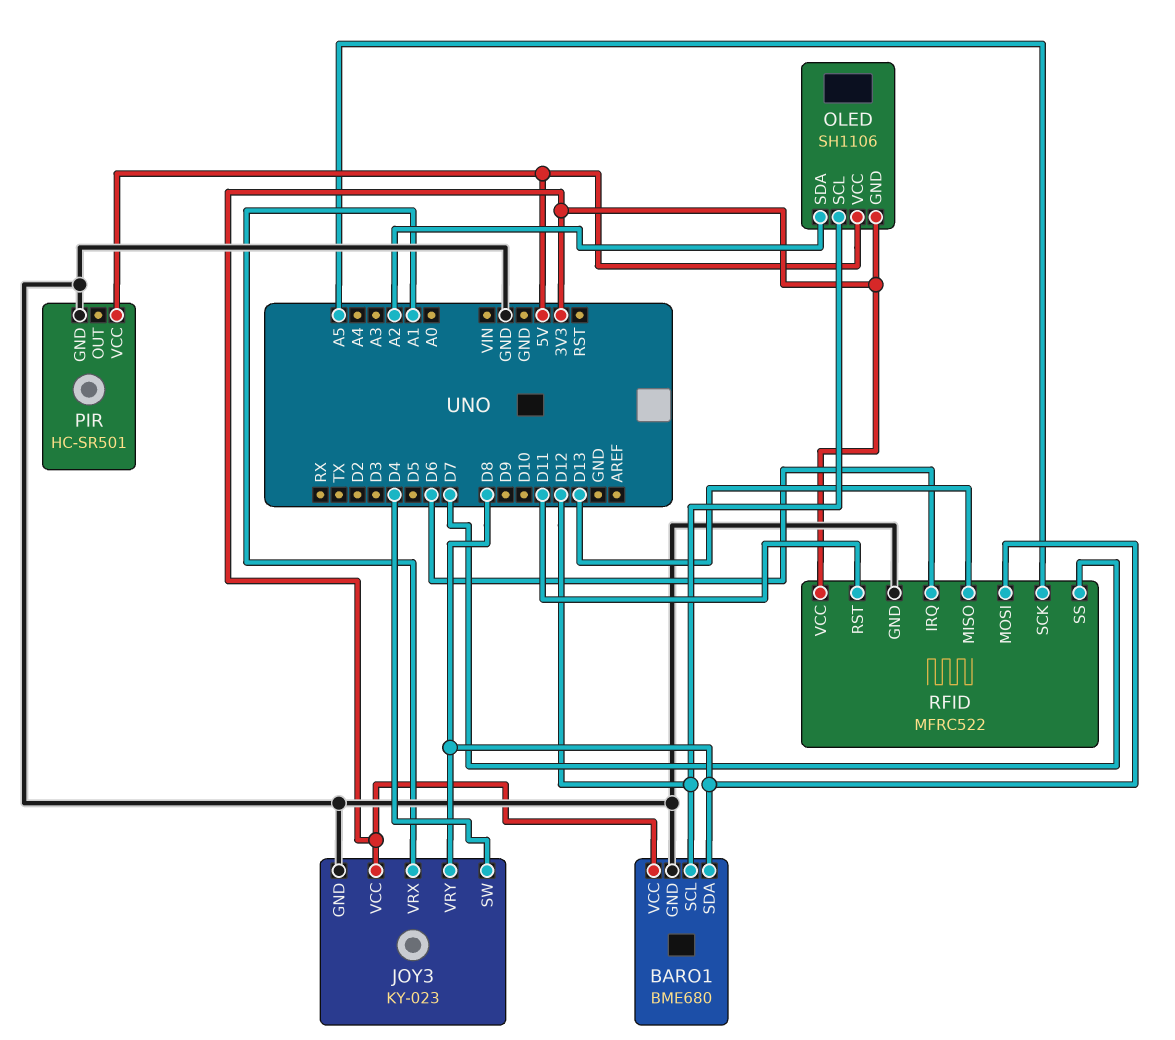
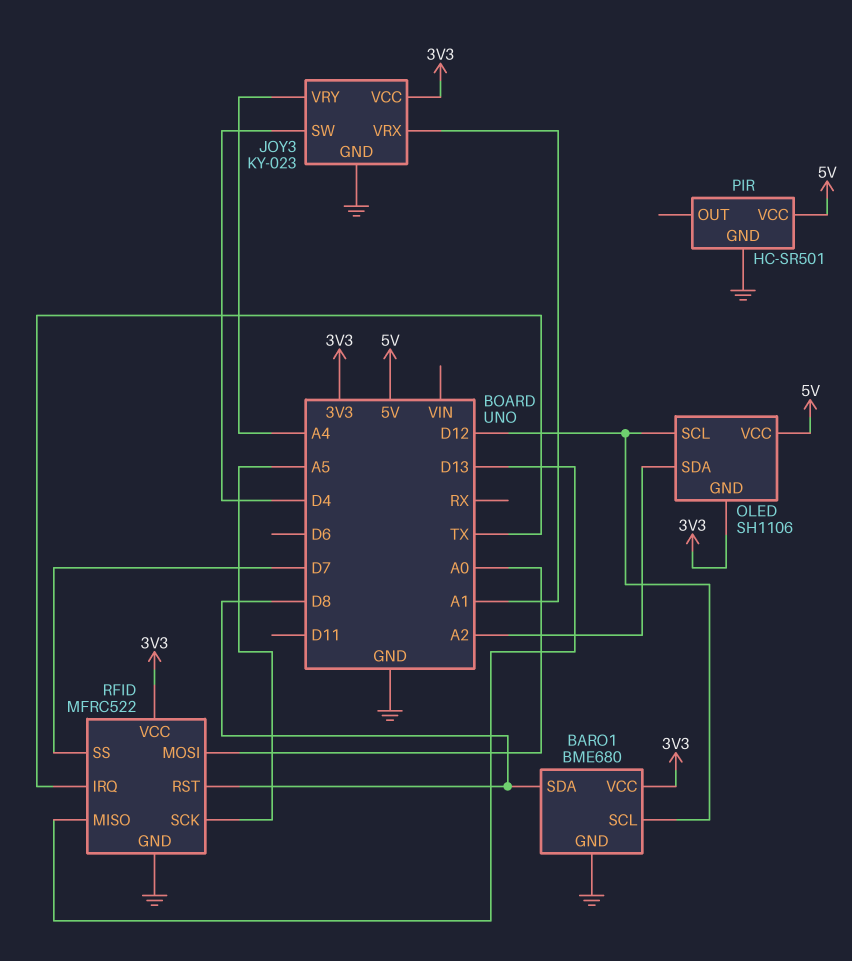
JOY3 pin VRY: D8 -> A4
RFID pin IRQ: D6 -> TX
RFID pin MOSI: D8 -> A0
RFID pin RST: D11 -> D8

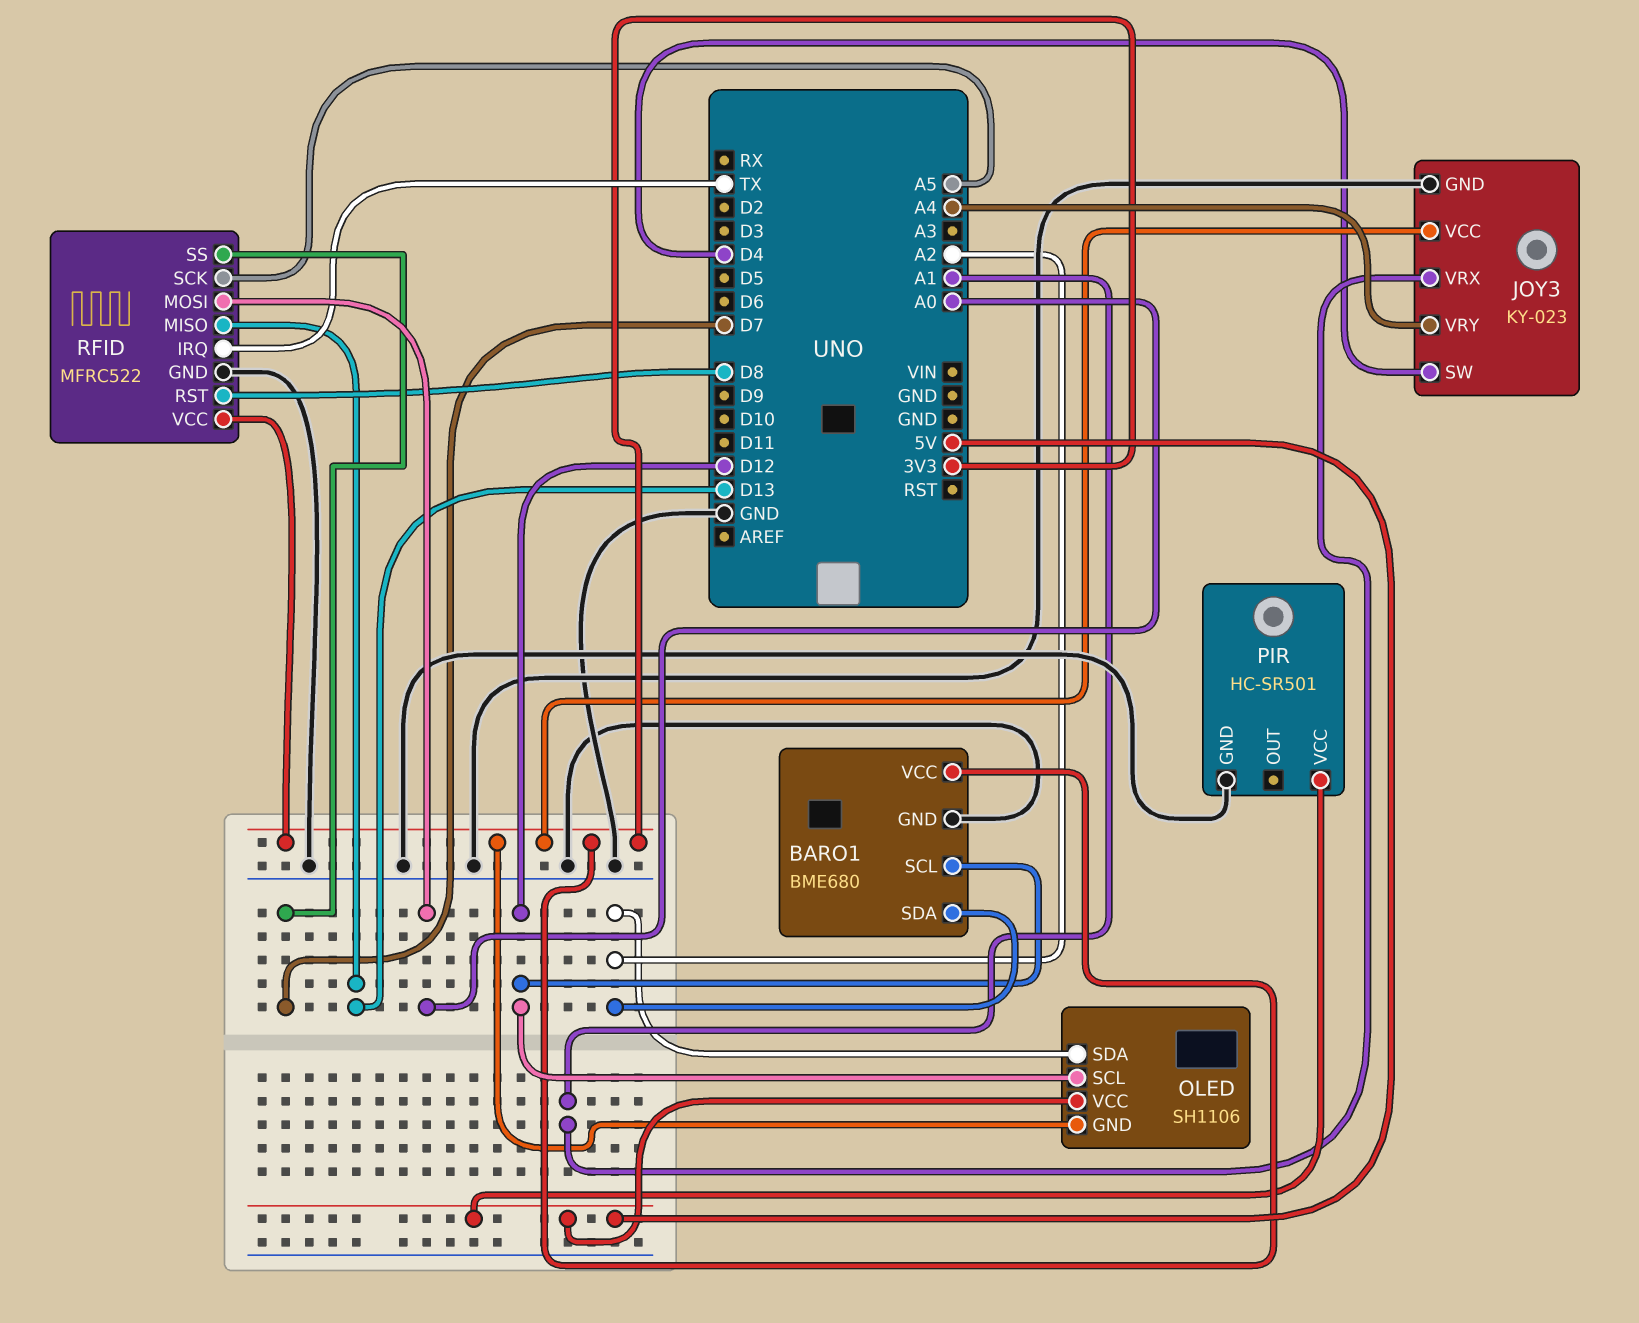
BARO1 pin SDA: D8 -> A2

